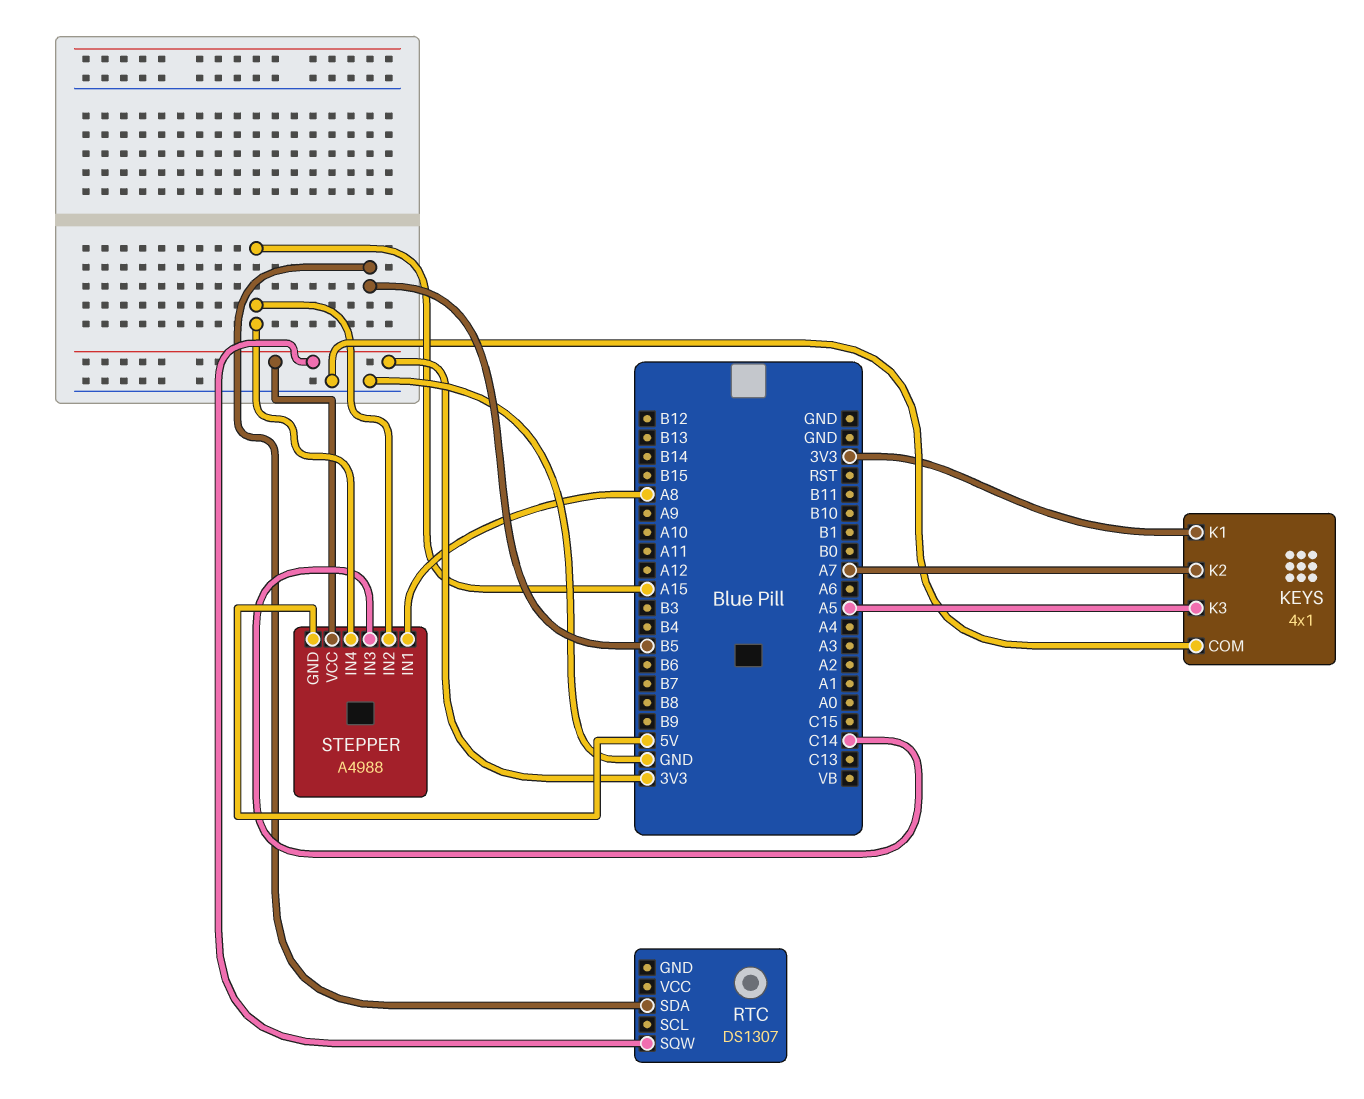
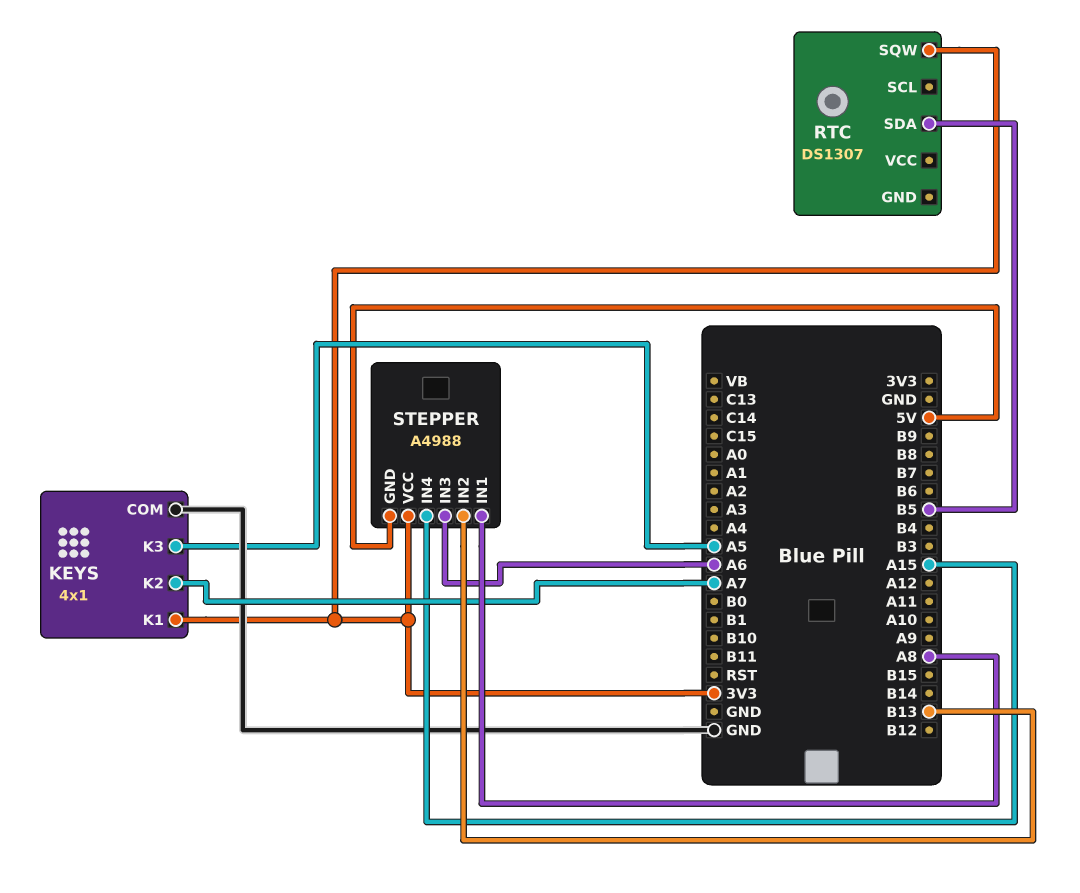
STEPPER pin IN2: A15 -> B13
STEPPER pin IN3: C14 -> A6

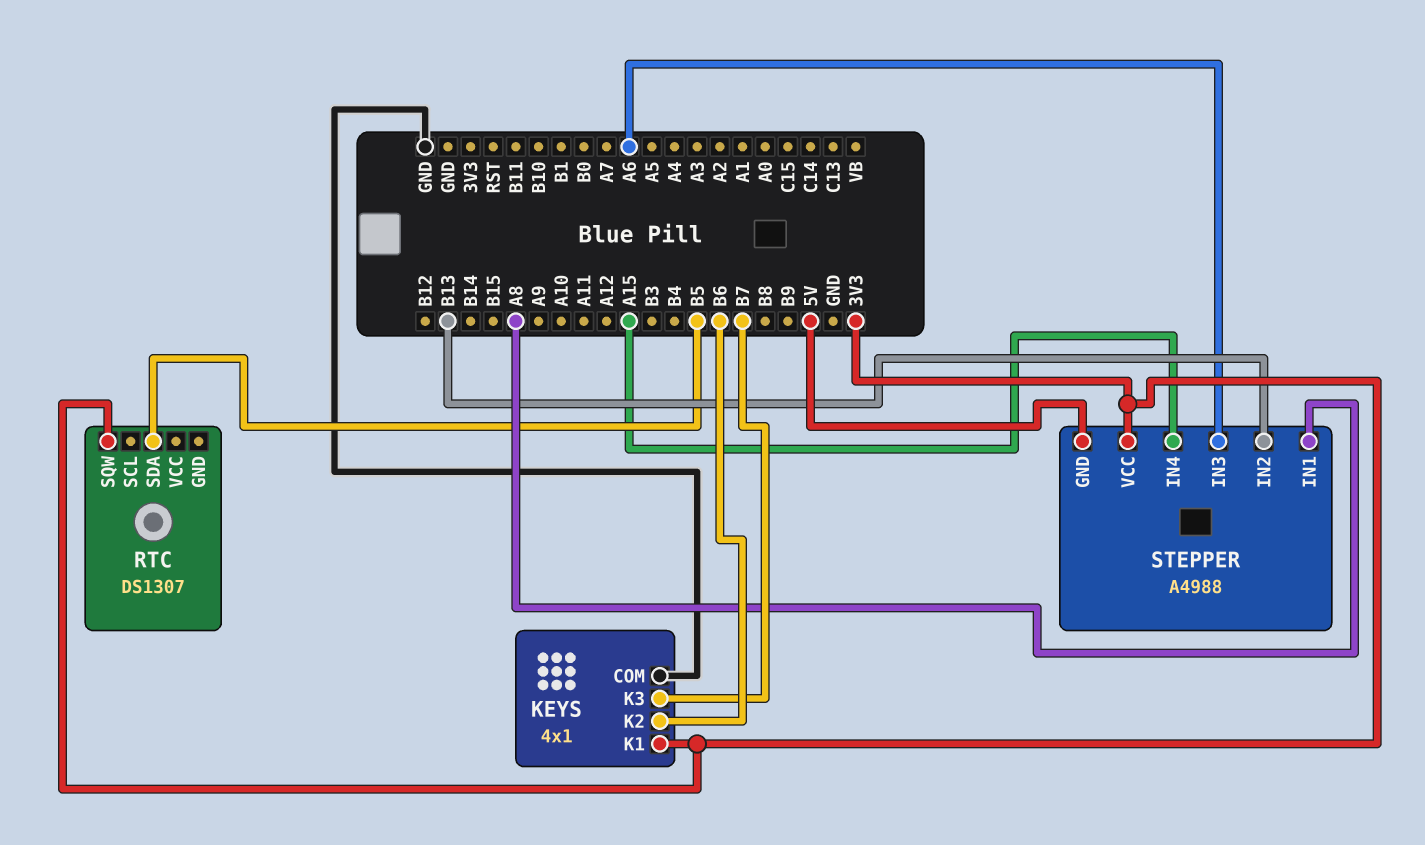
KEYS pin K2: A7 -> B6
KEYS pin K3: A5 -> B7

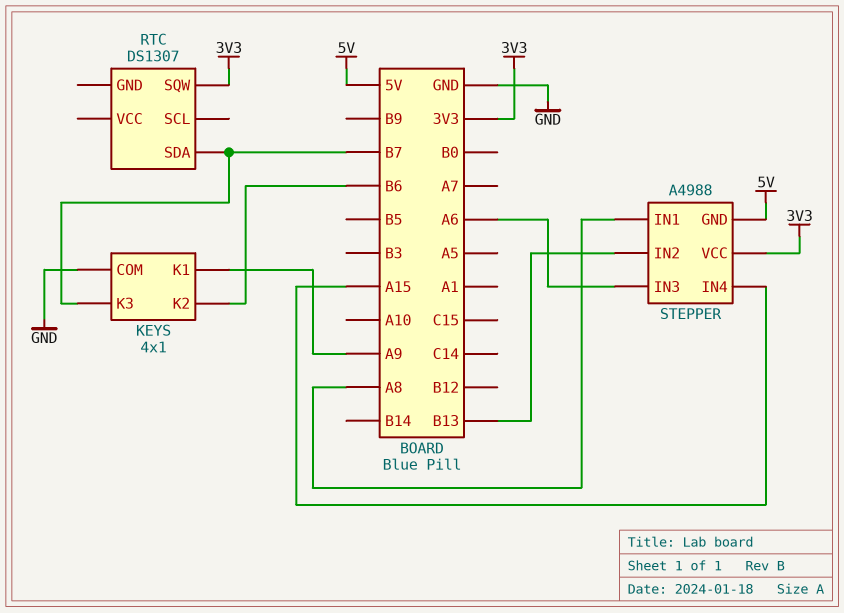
KEYS pin K1: 3V3 -> A9
RTC pin SDA: B5 -> B7

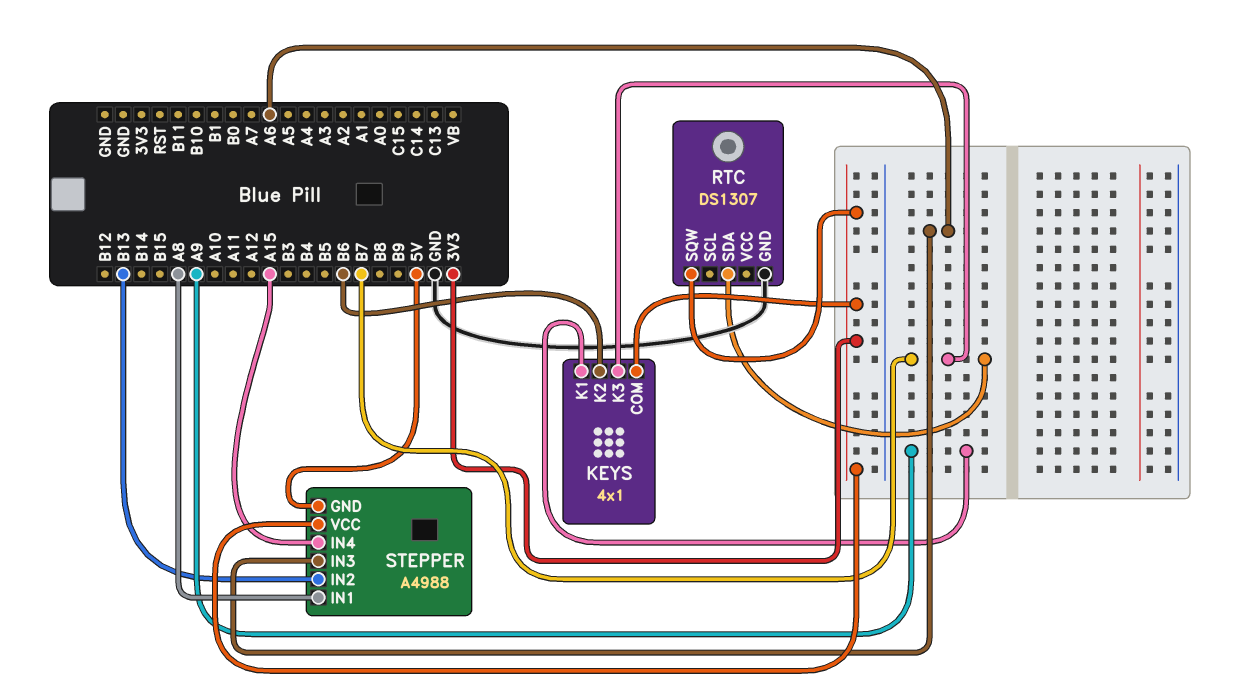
KEYS pin COM: GND -> 3V3
RTC pin GND: none -> GND

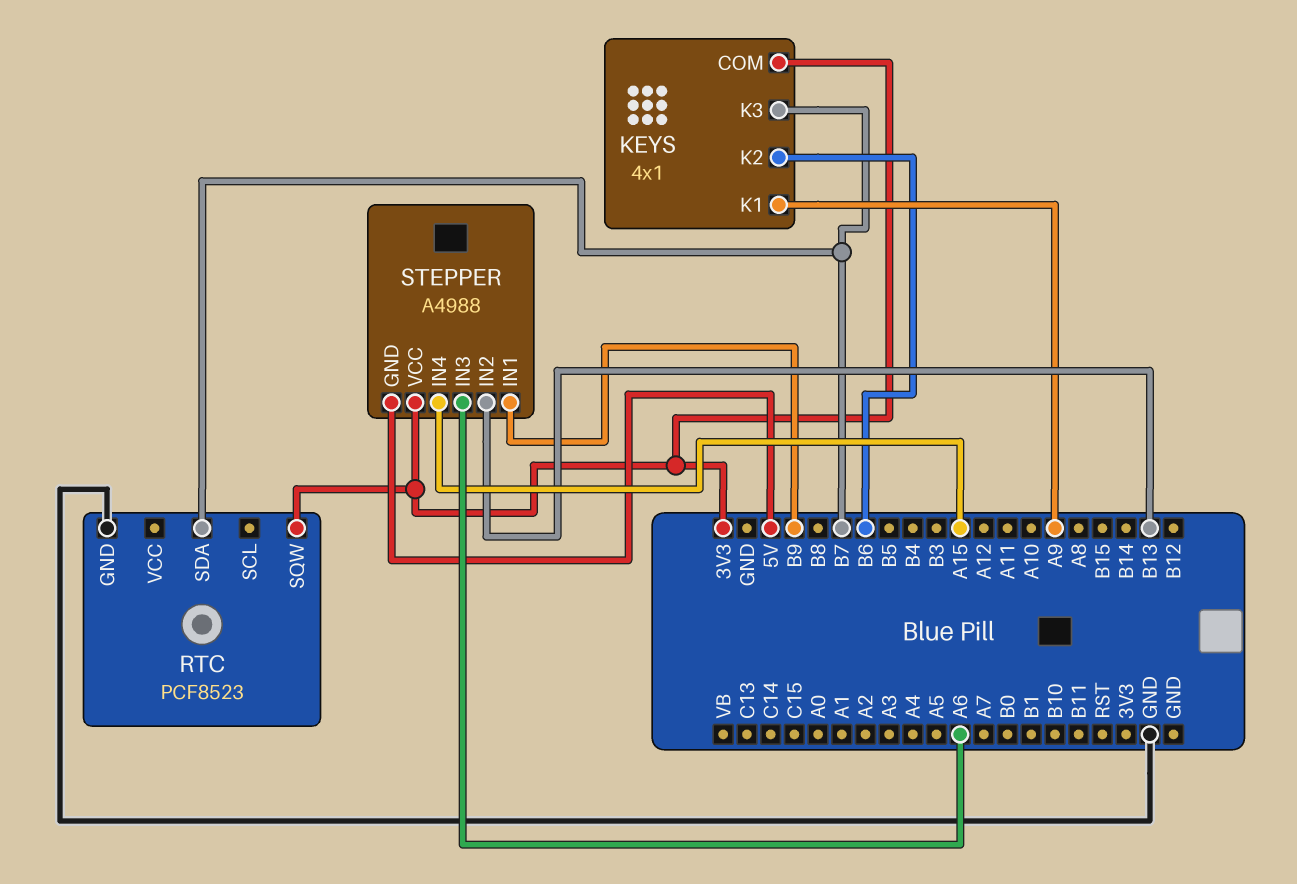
RTC: DS1307 -> PCF8523
STEPPER pin IN1: A8 -> B9

